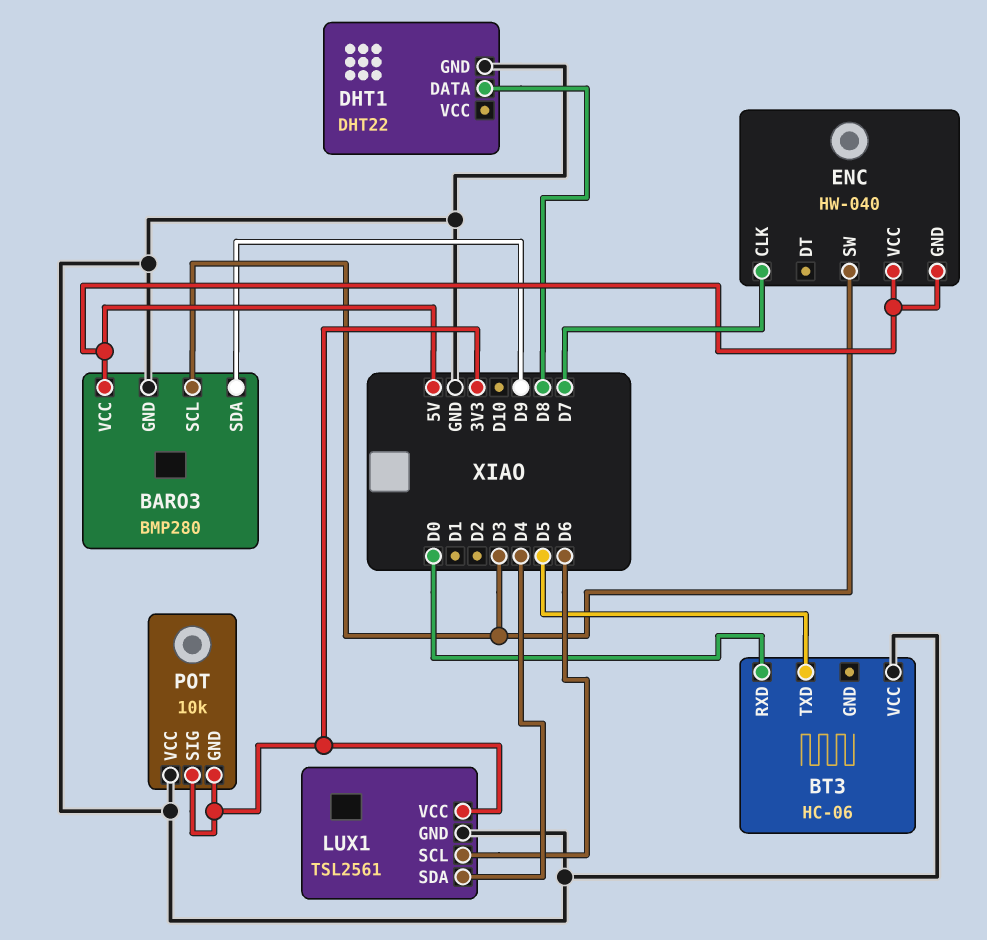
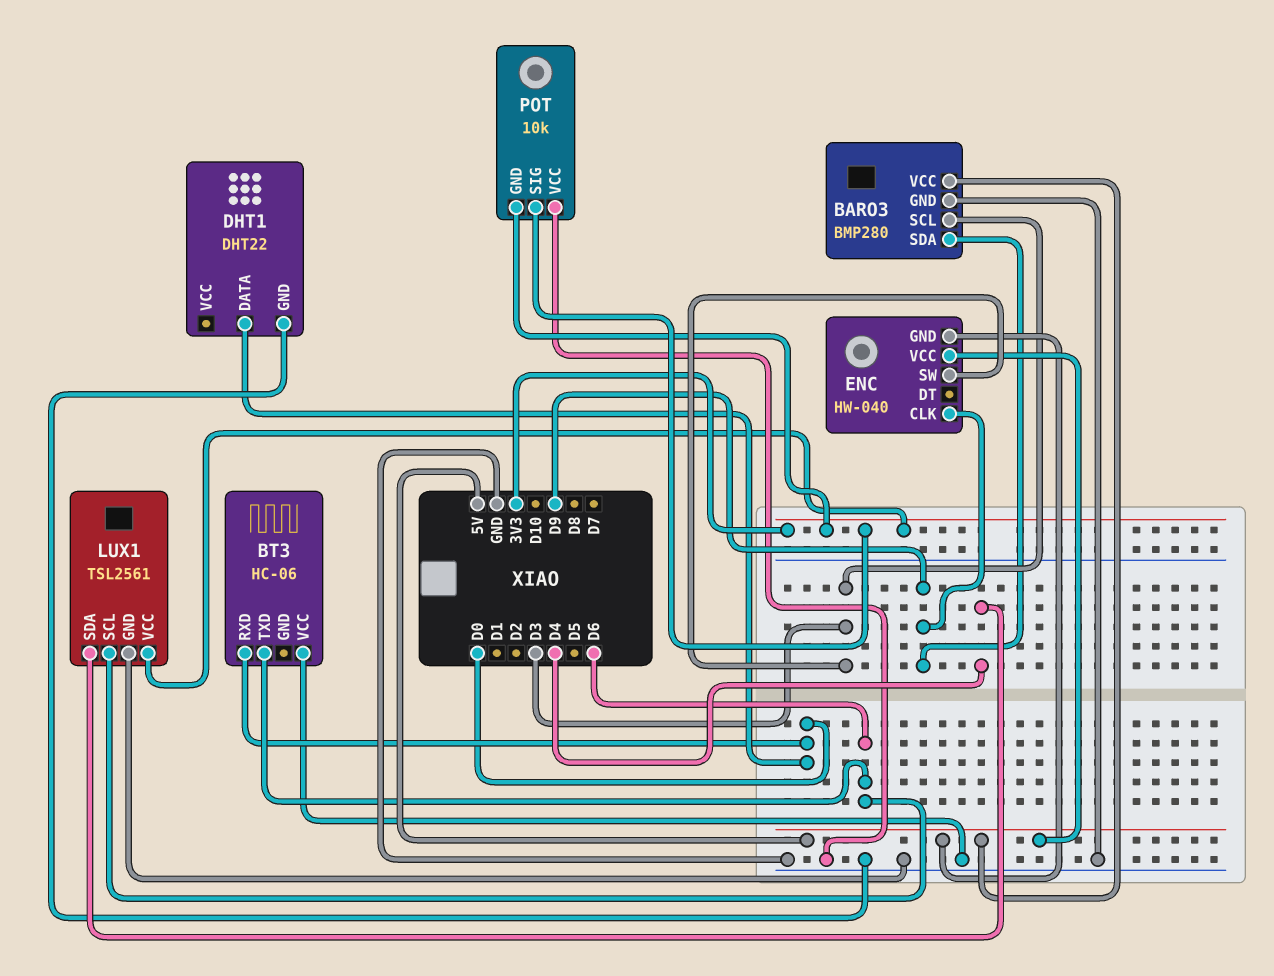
BT3 pin TXD: D5 -> D6
DHT1 pin DATA: D8 -> D0
ENC pin CLK: D7 -> D9

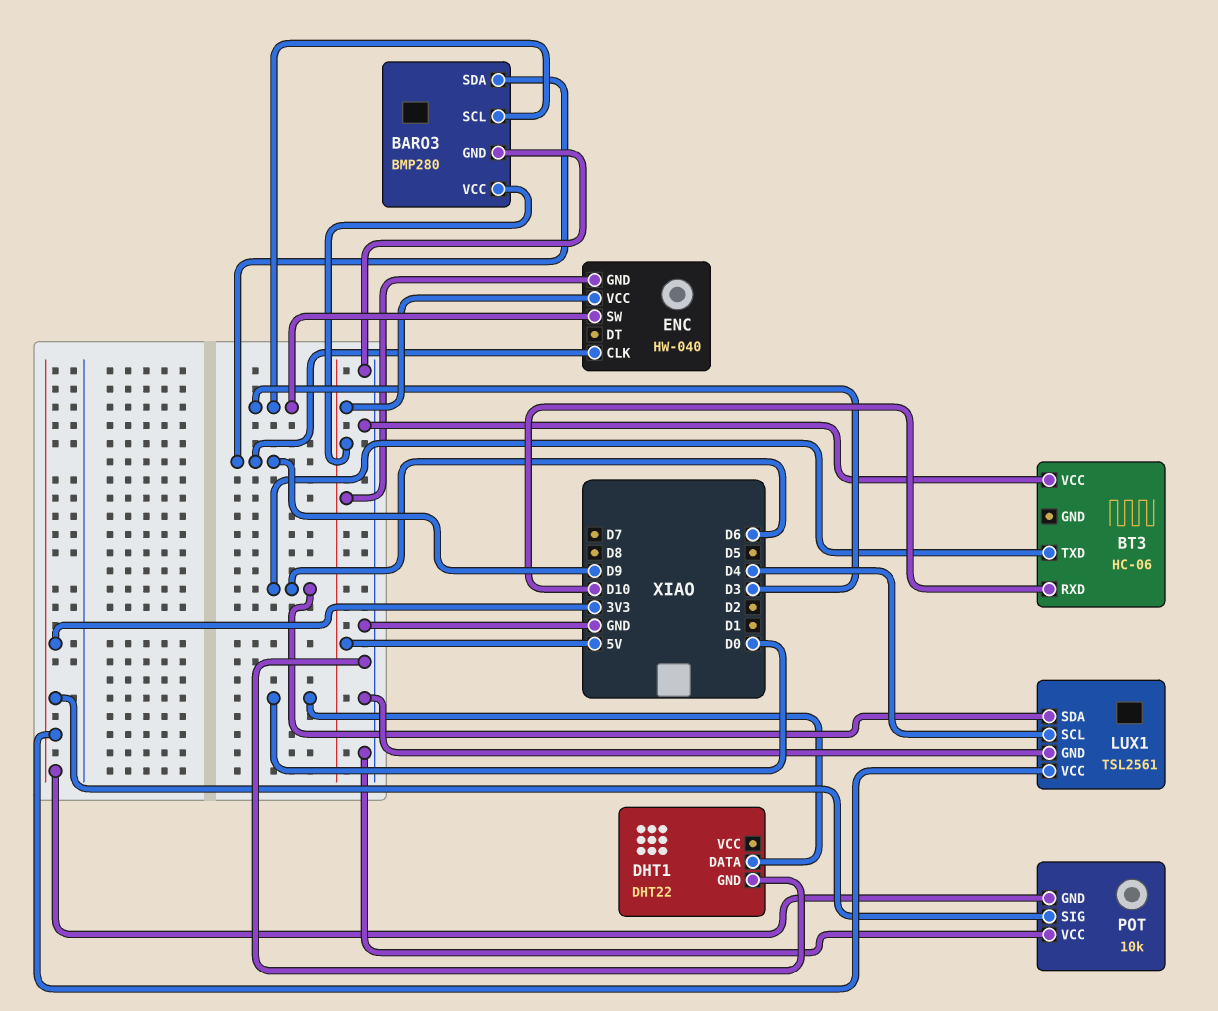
BT3 pin RXD: D0 -> D10
LUX1 pin SCL: D6 -> D4
LUX1 pin SDA: D4 -> D6

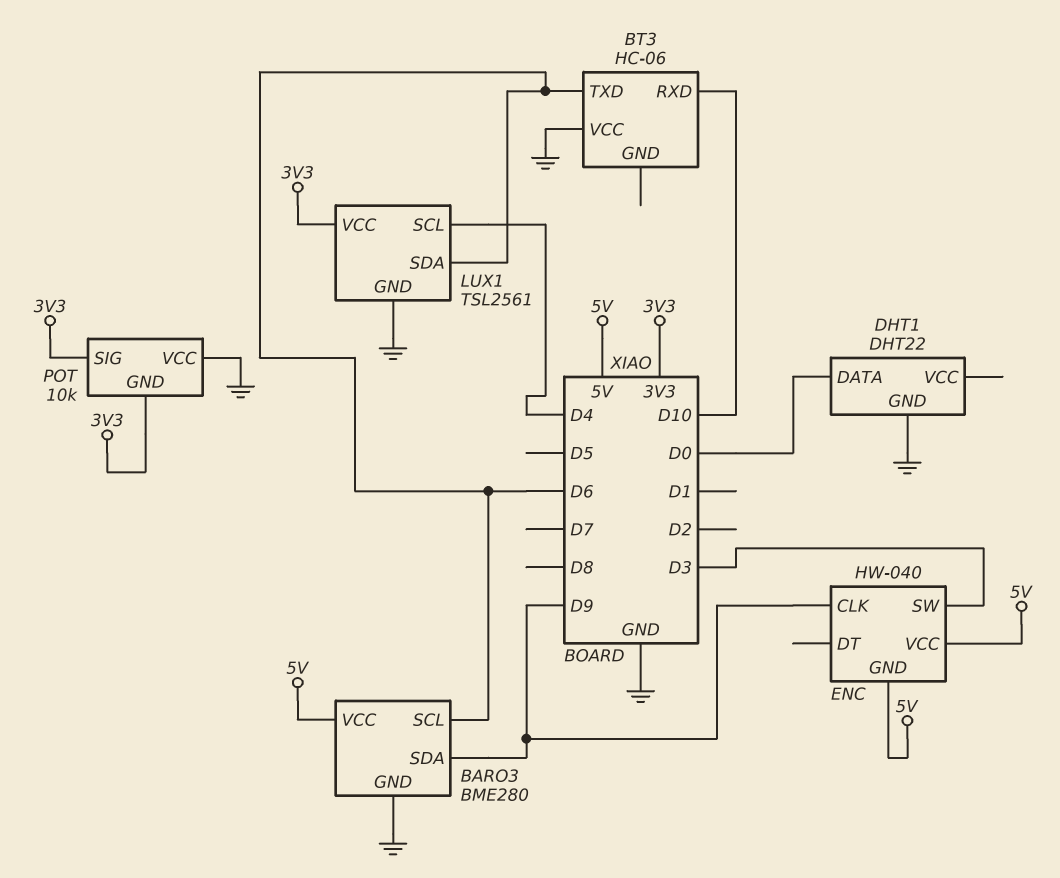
BARO3: BMP280 -> BME280
BARO3 pin SCL: D3 -> D6

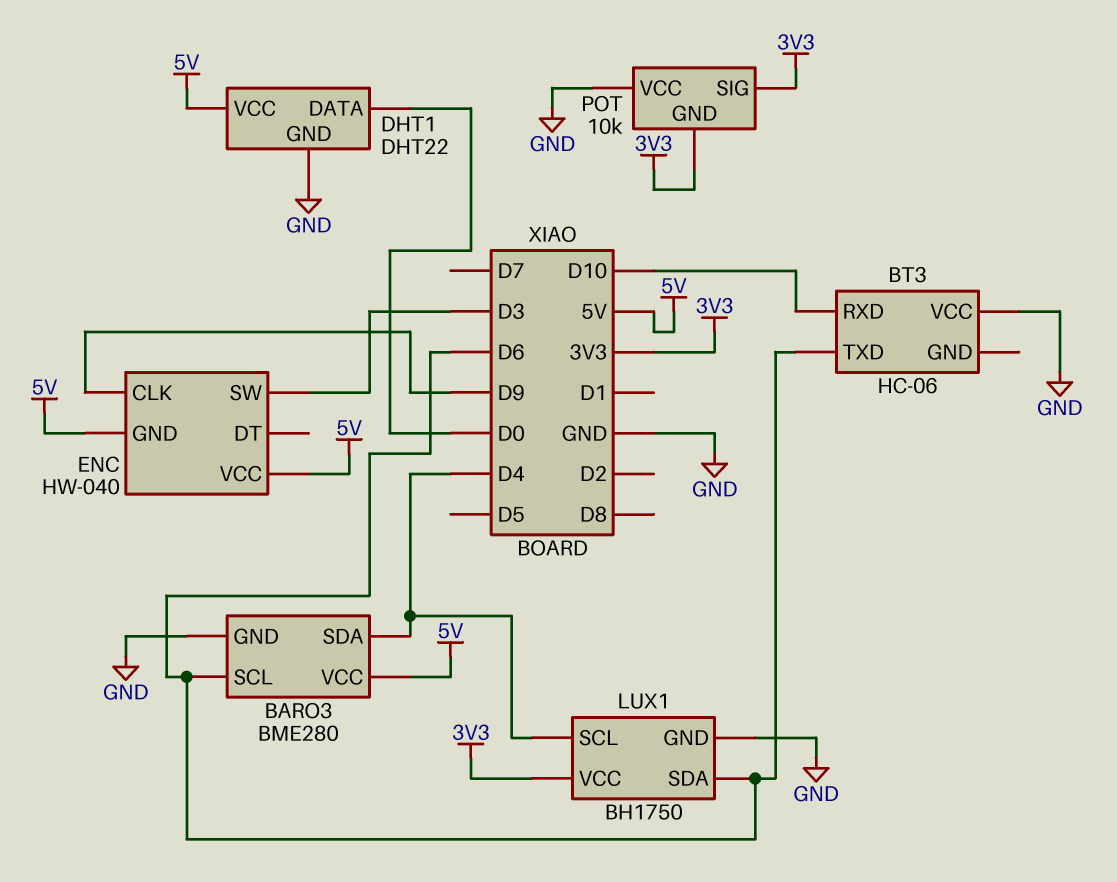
BARO3 pin SDA: D9 -> D4
DHT1 pin VCC: none -> 5V
LUX1: TSL2561 -> BH1750

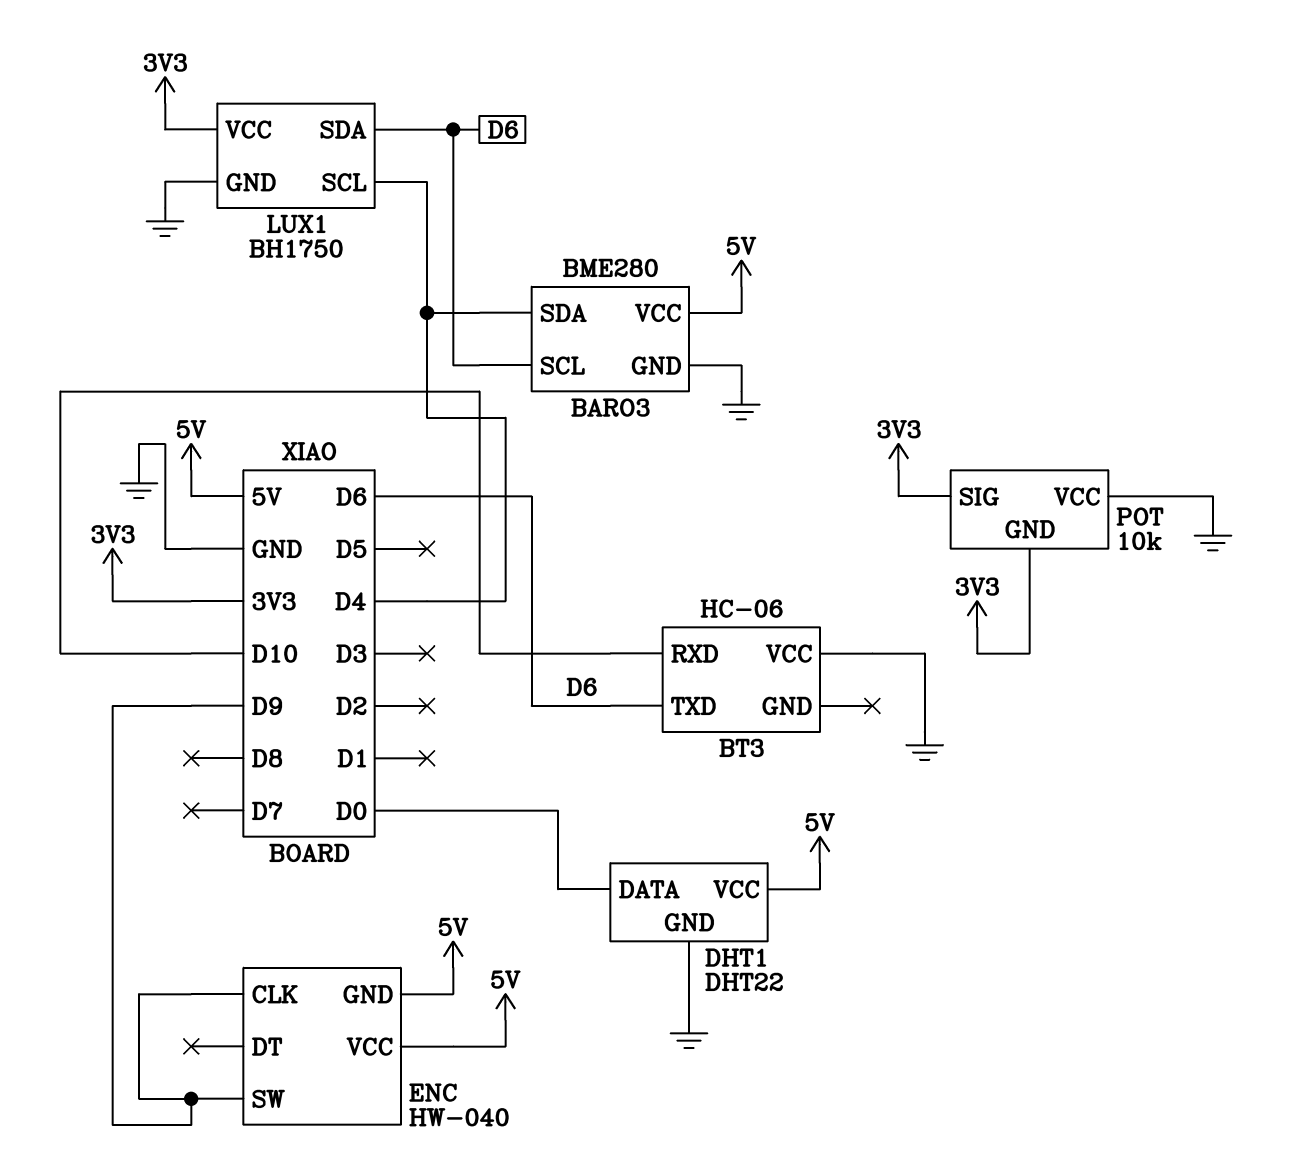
ENC pin SW: D3 -> D9

